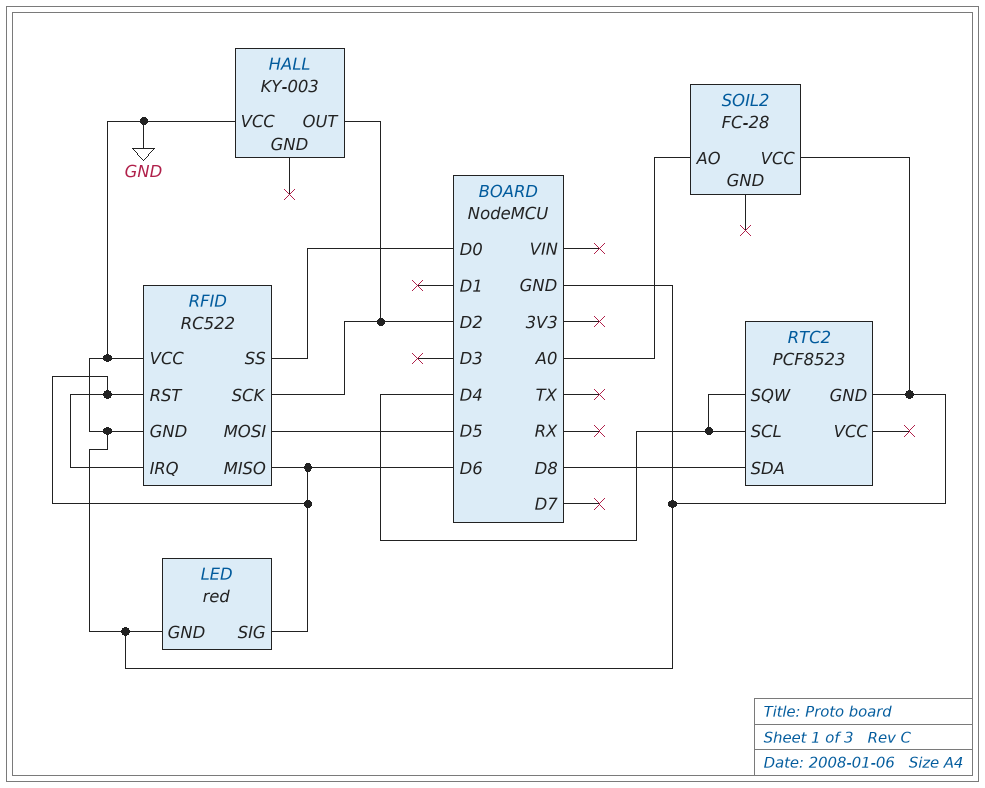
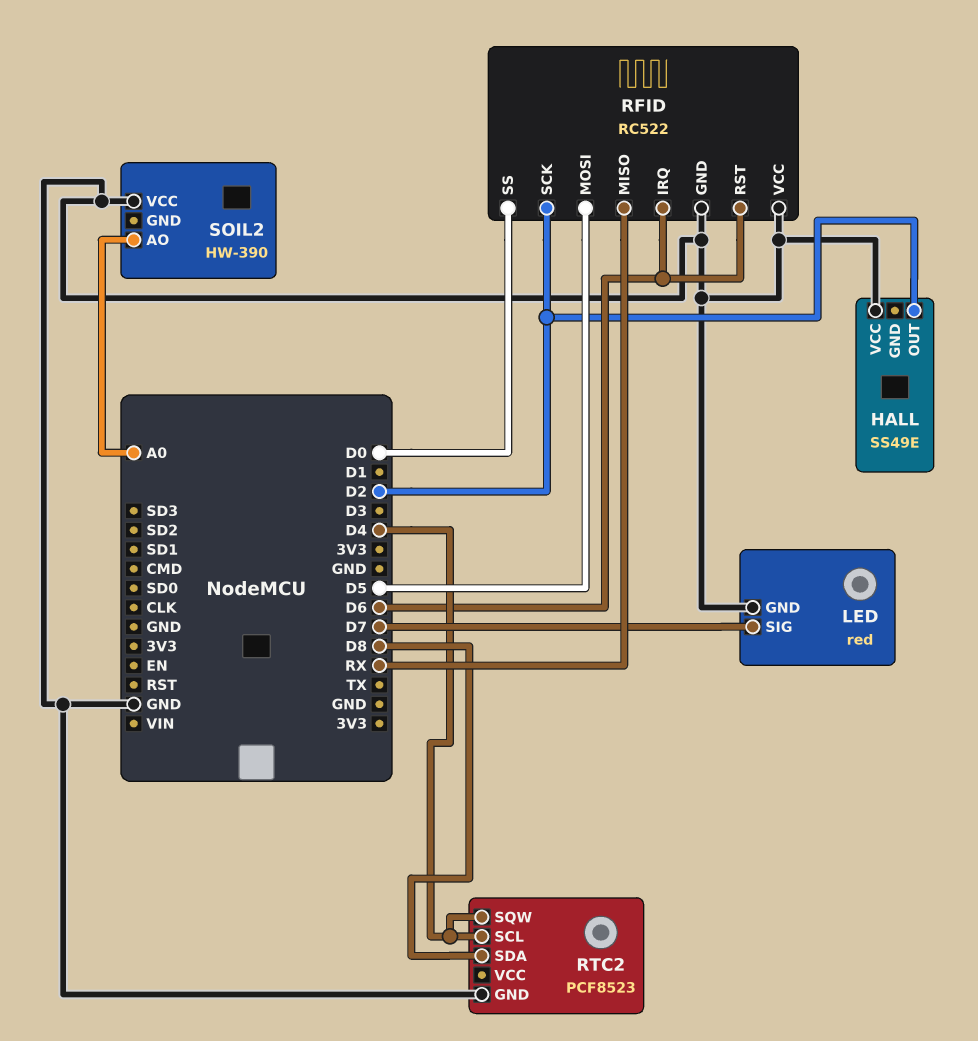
HALL: KY-003 -> SS49E
LED pin SIG: D6 -> D7
RFID pin MISO: D6 -> RX
SOIL2: FC-28 -> HW-390

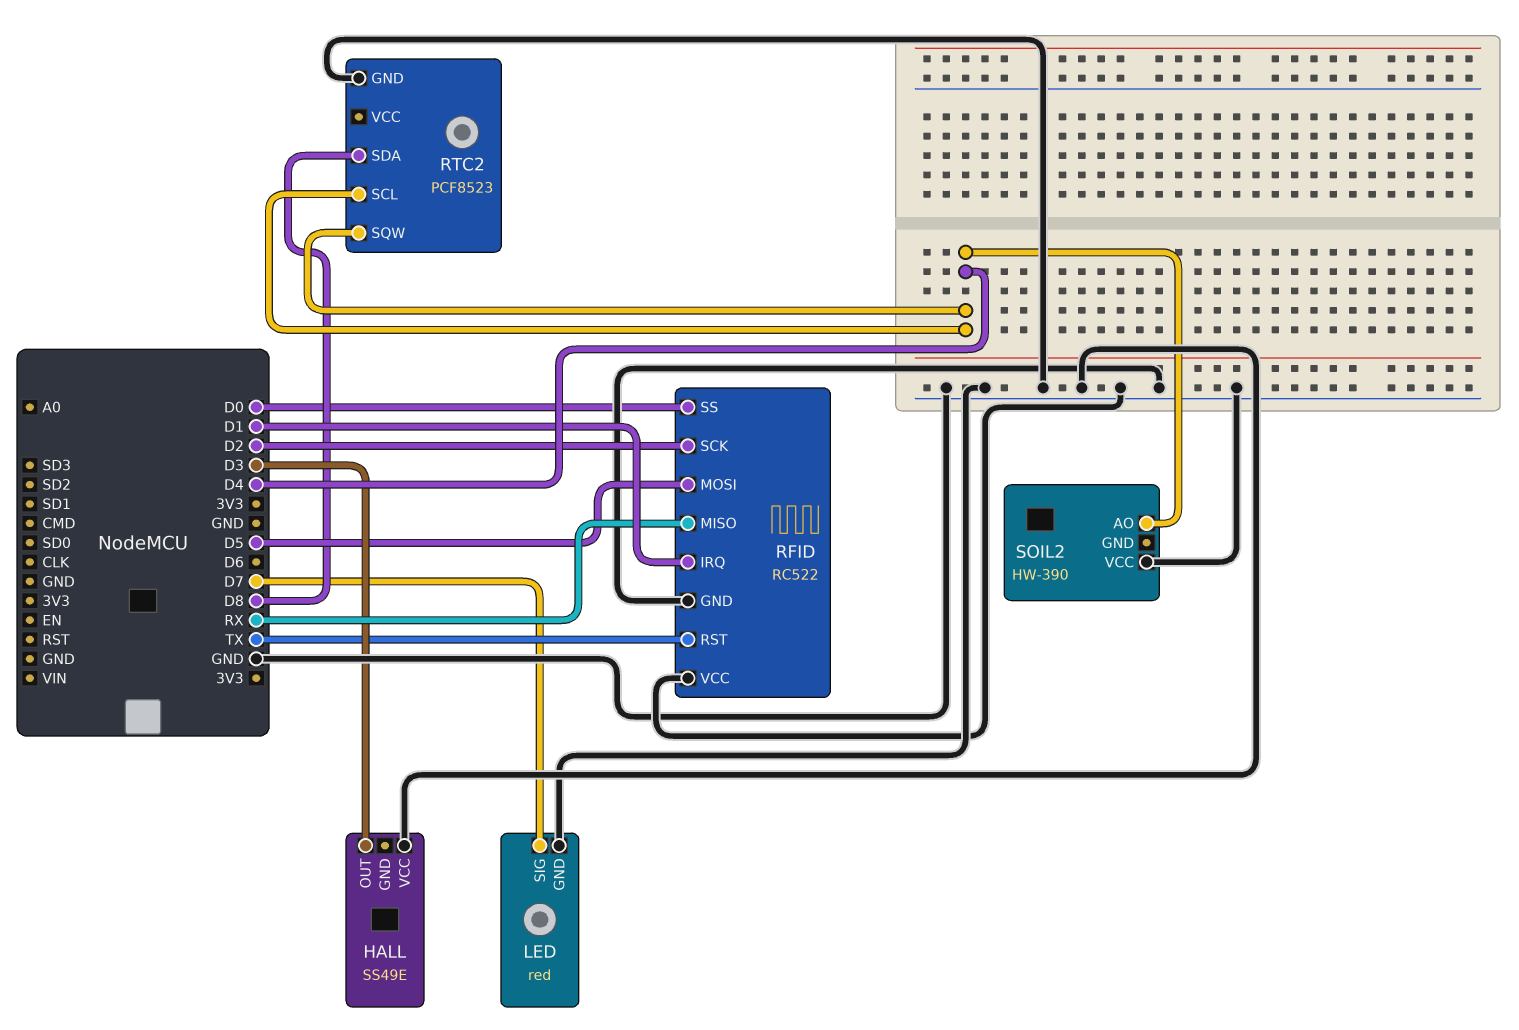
HALL pin OUT: D2 -> D3
RFID pin IRQ: D6 -> D1
RFID pin RST: D6 -> TX
SOIL2 pin AO: A0 -> D4

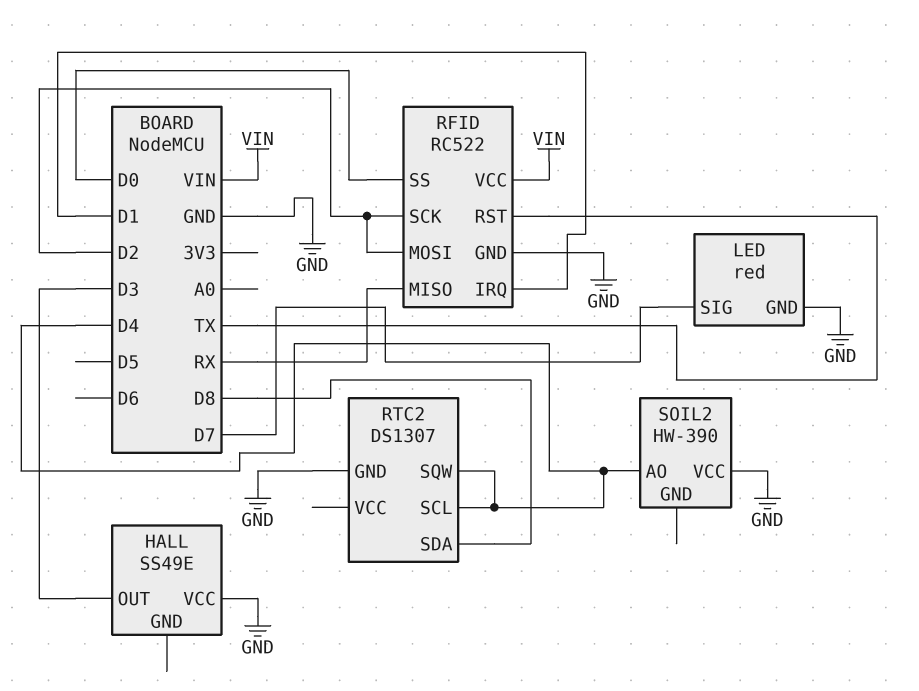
RFID pin MOSI: D5 -> D2
RFID pin VCC: GND -> VIN
RTC2: PCF8523 -> DS1307

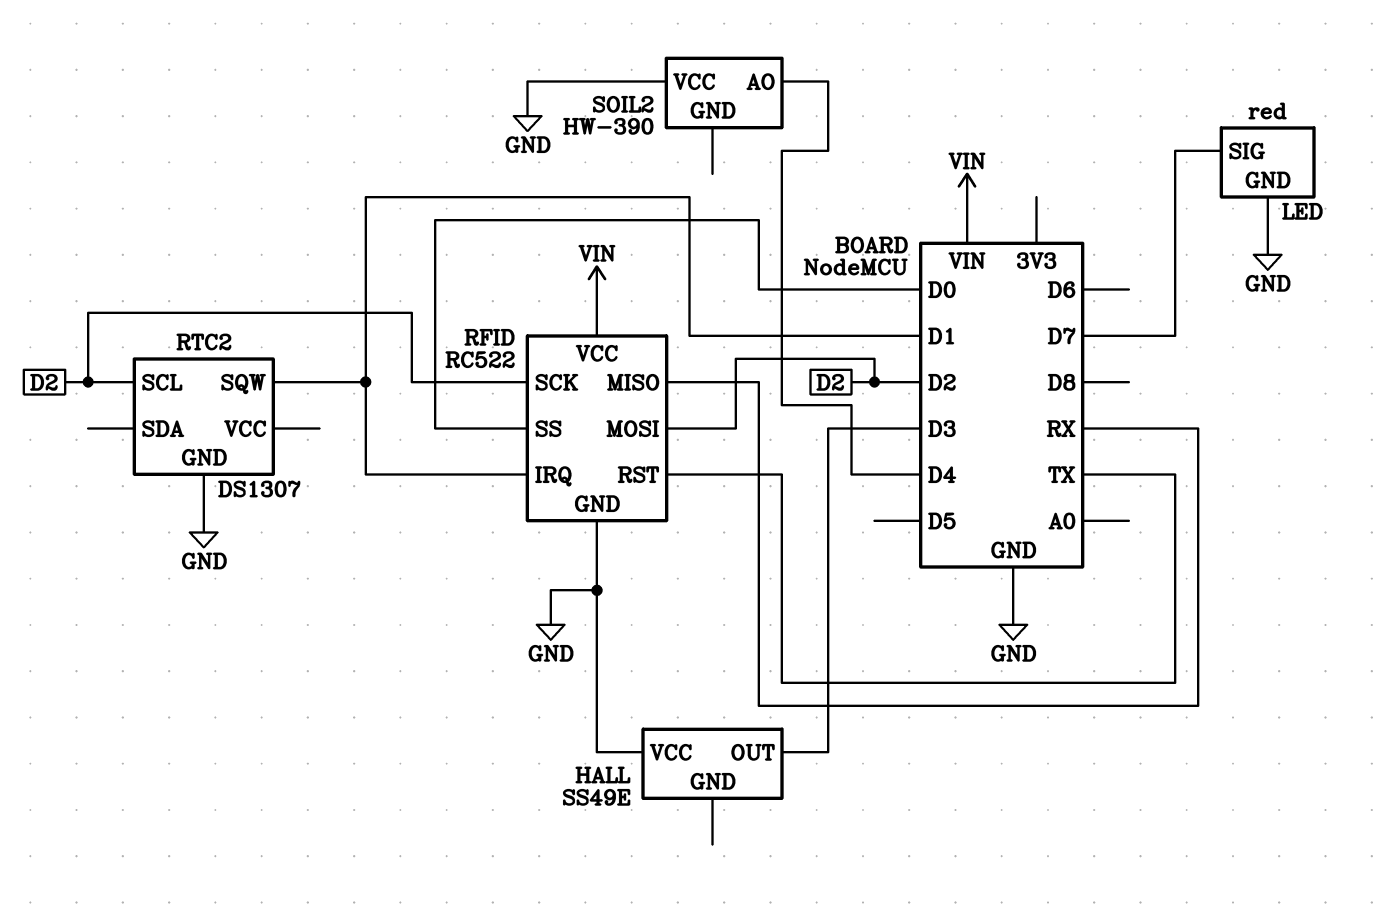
RTC2 pin SCL: D4 -> D2
RTC2 pin SDA: D8 -> none
RTC2 pin SQW: D4 -> D1

